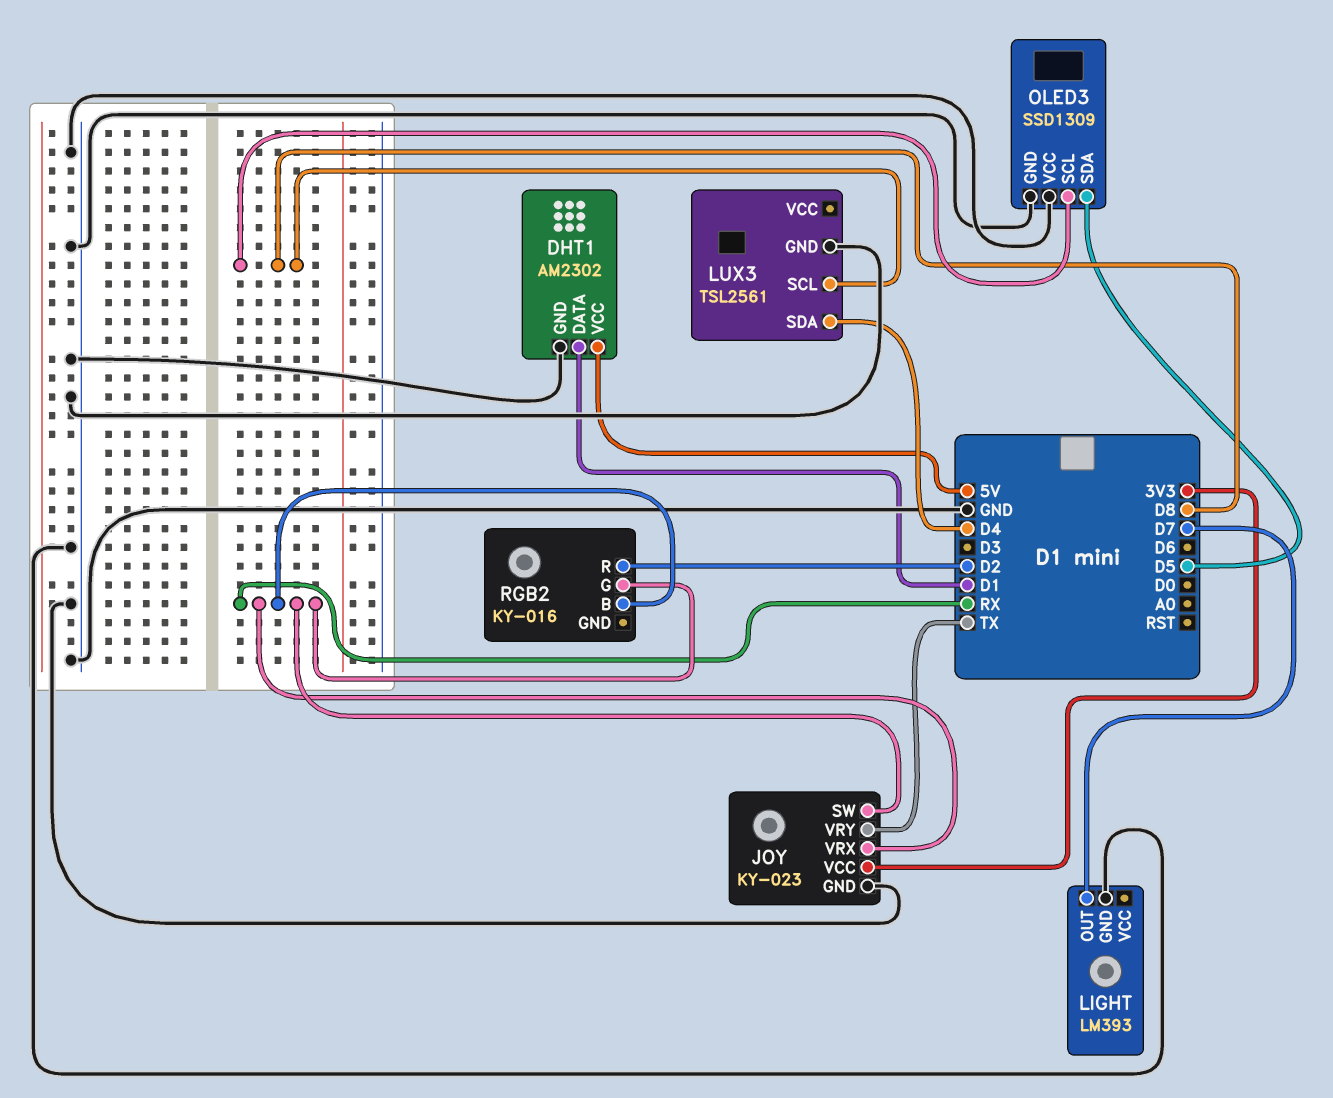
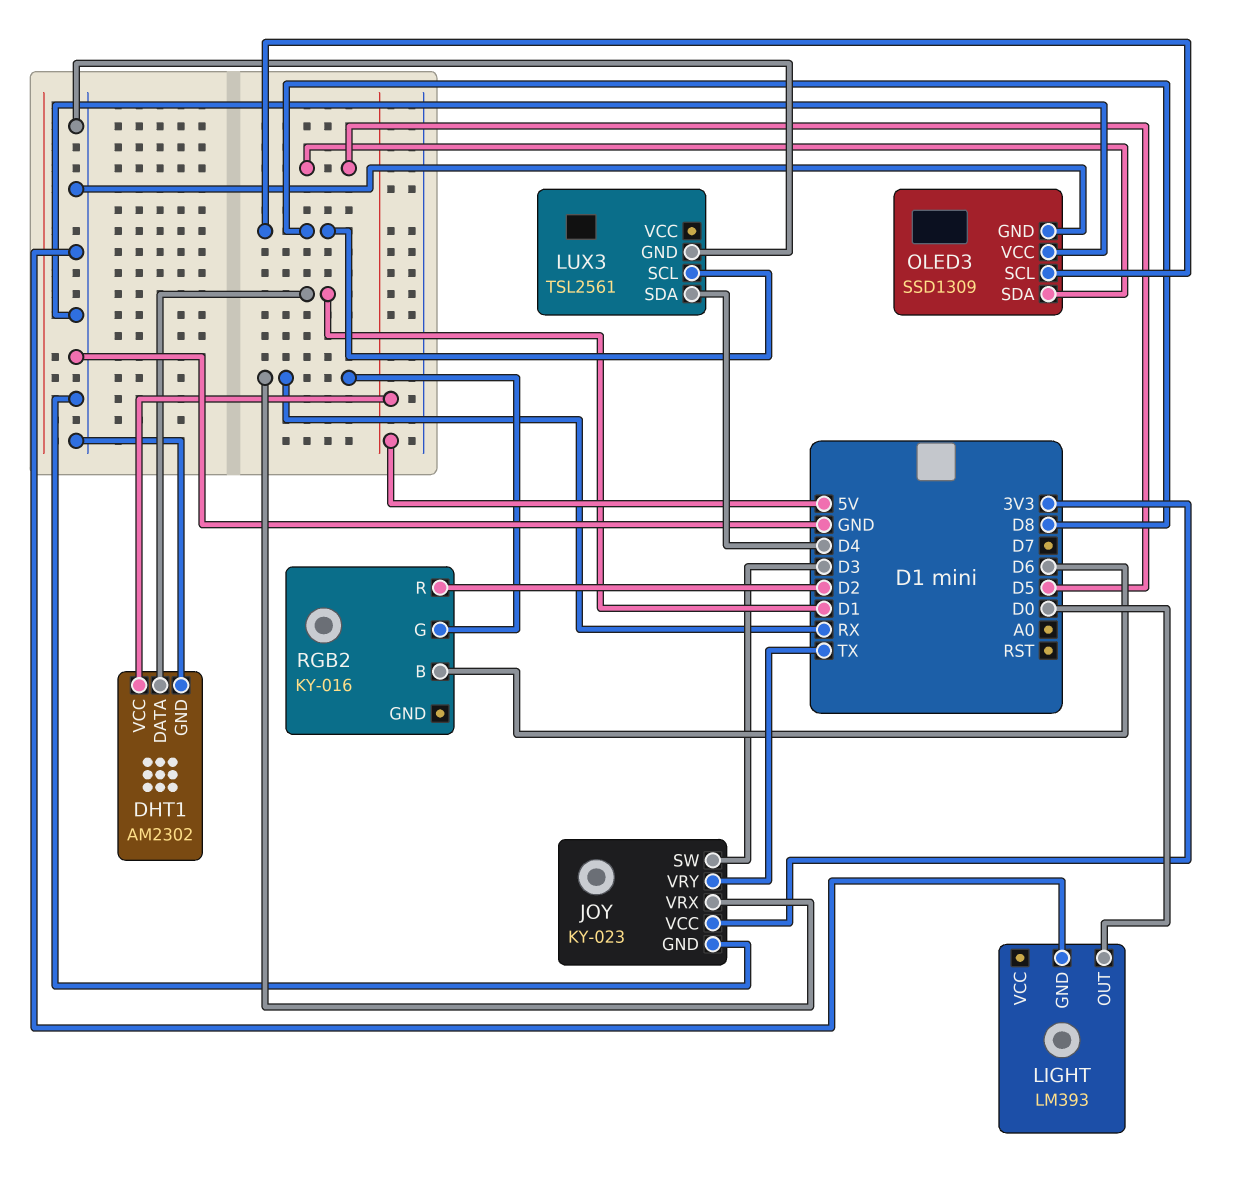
JOY pin SW: RX -> D3
LIGHT pin OUT: D7 -> D0
RGB2 pin B: RX -> D6

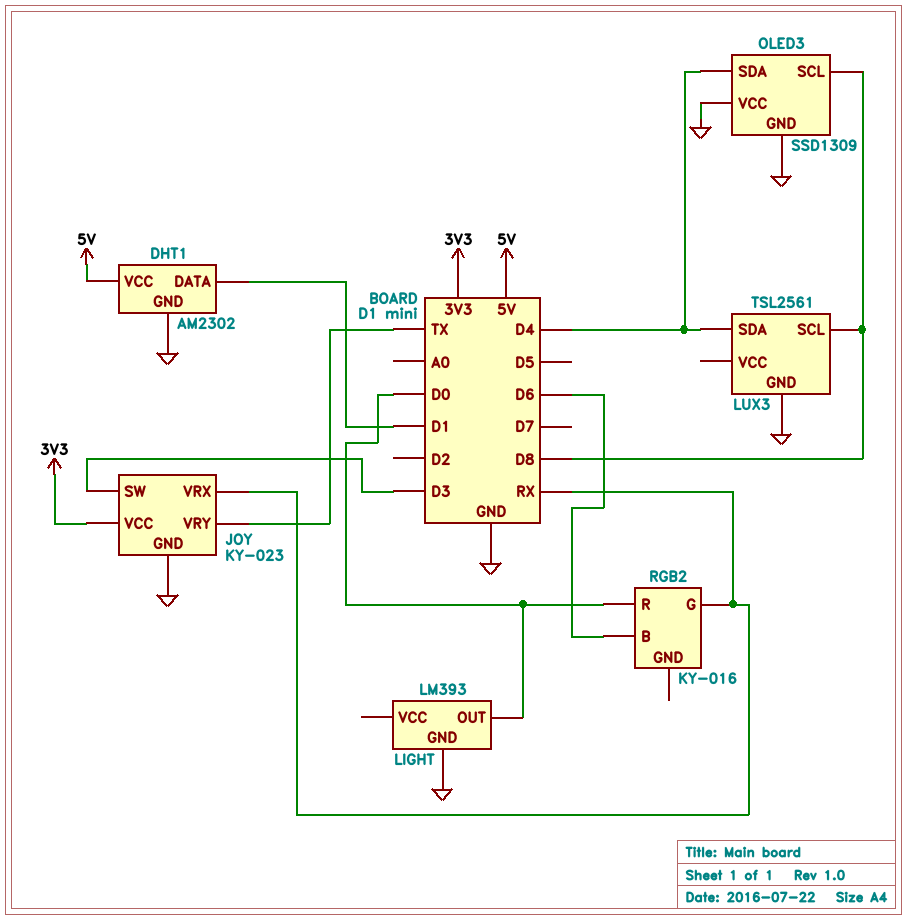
OLED3 pin SDA: D5 -> D4
RGB2 pin R: D2 -> D0

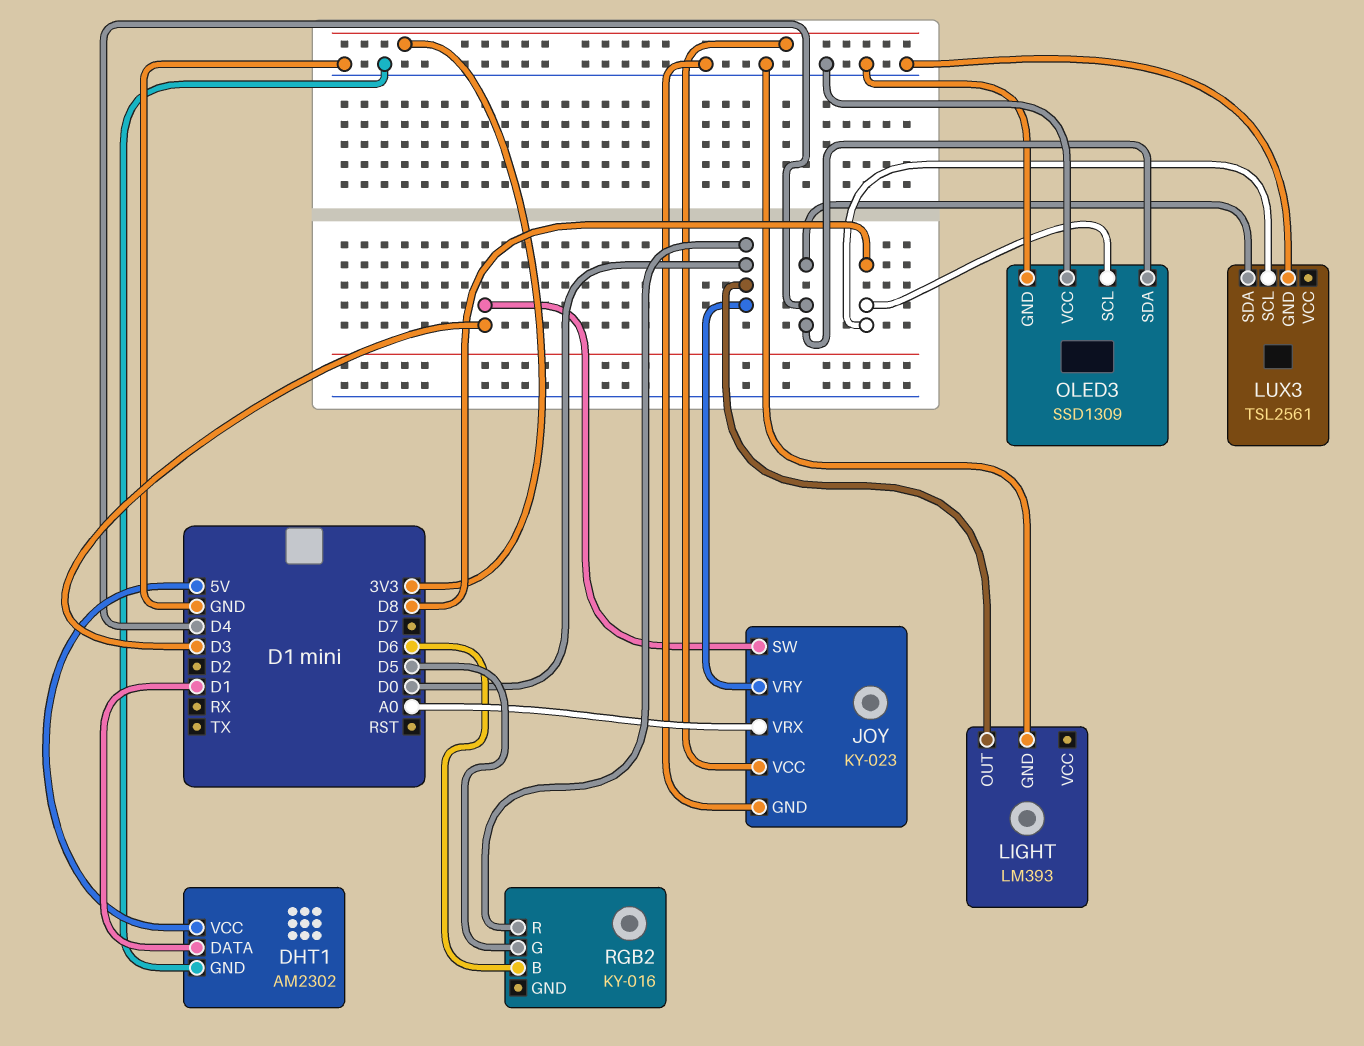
JOY pin VRX: RX -> A0
JOY pin VRY: TX -> D0
RGB2 pin G: RX -> D5

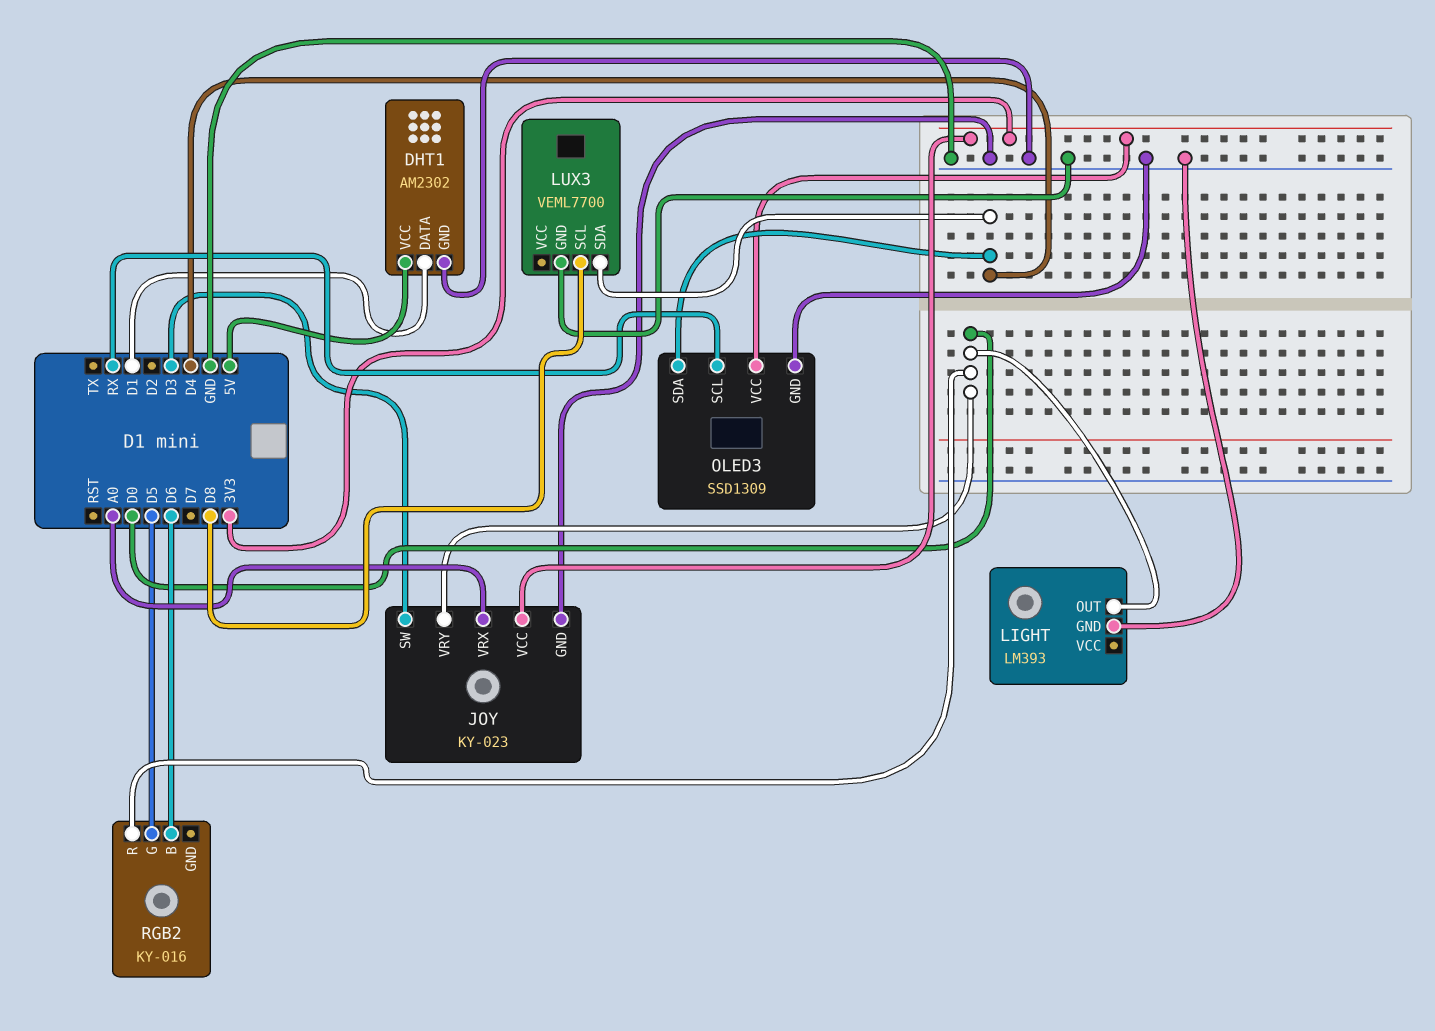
LUX3: TSL2561 -> VEML7700
OLED3 pin SCL: D8 -> RX
OLED3 pin VCC: GND -> 3V3

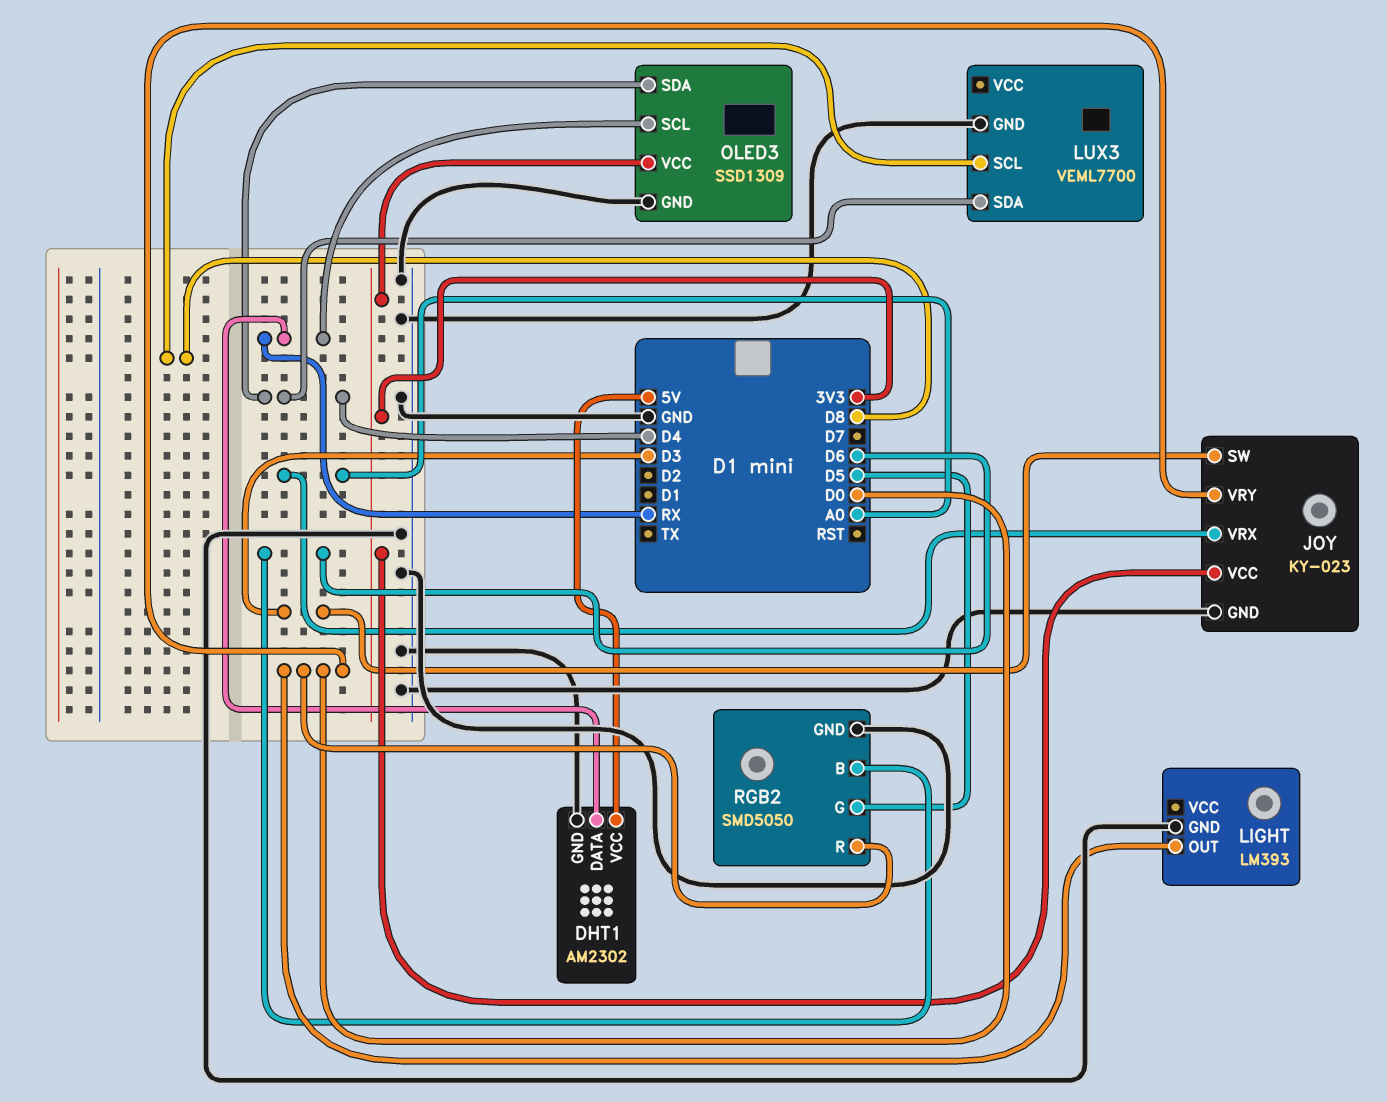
DHT1 pin DATA: D1 -> RX
RGB2: KY-016 -> SMD5050
RGB2 pin GND: none -> GND

